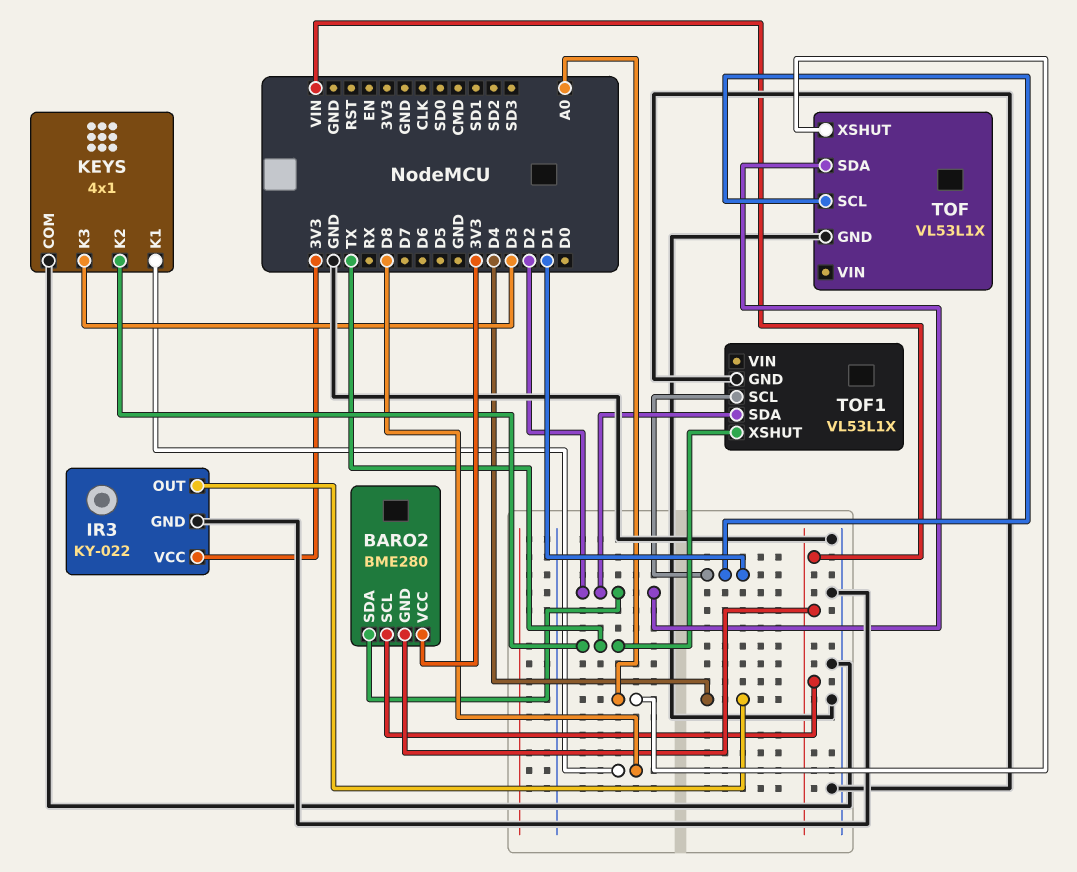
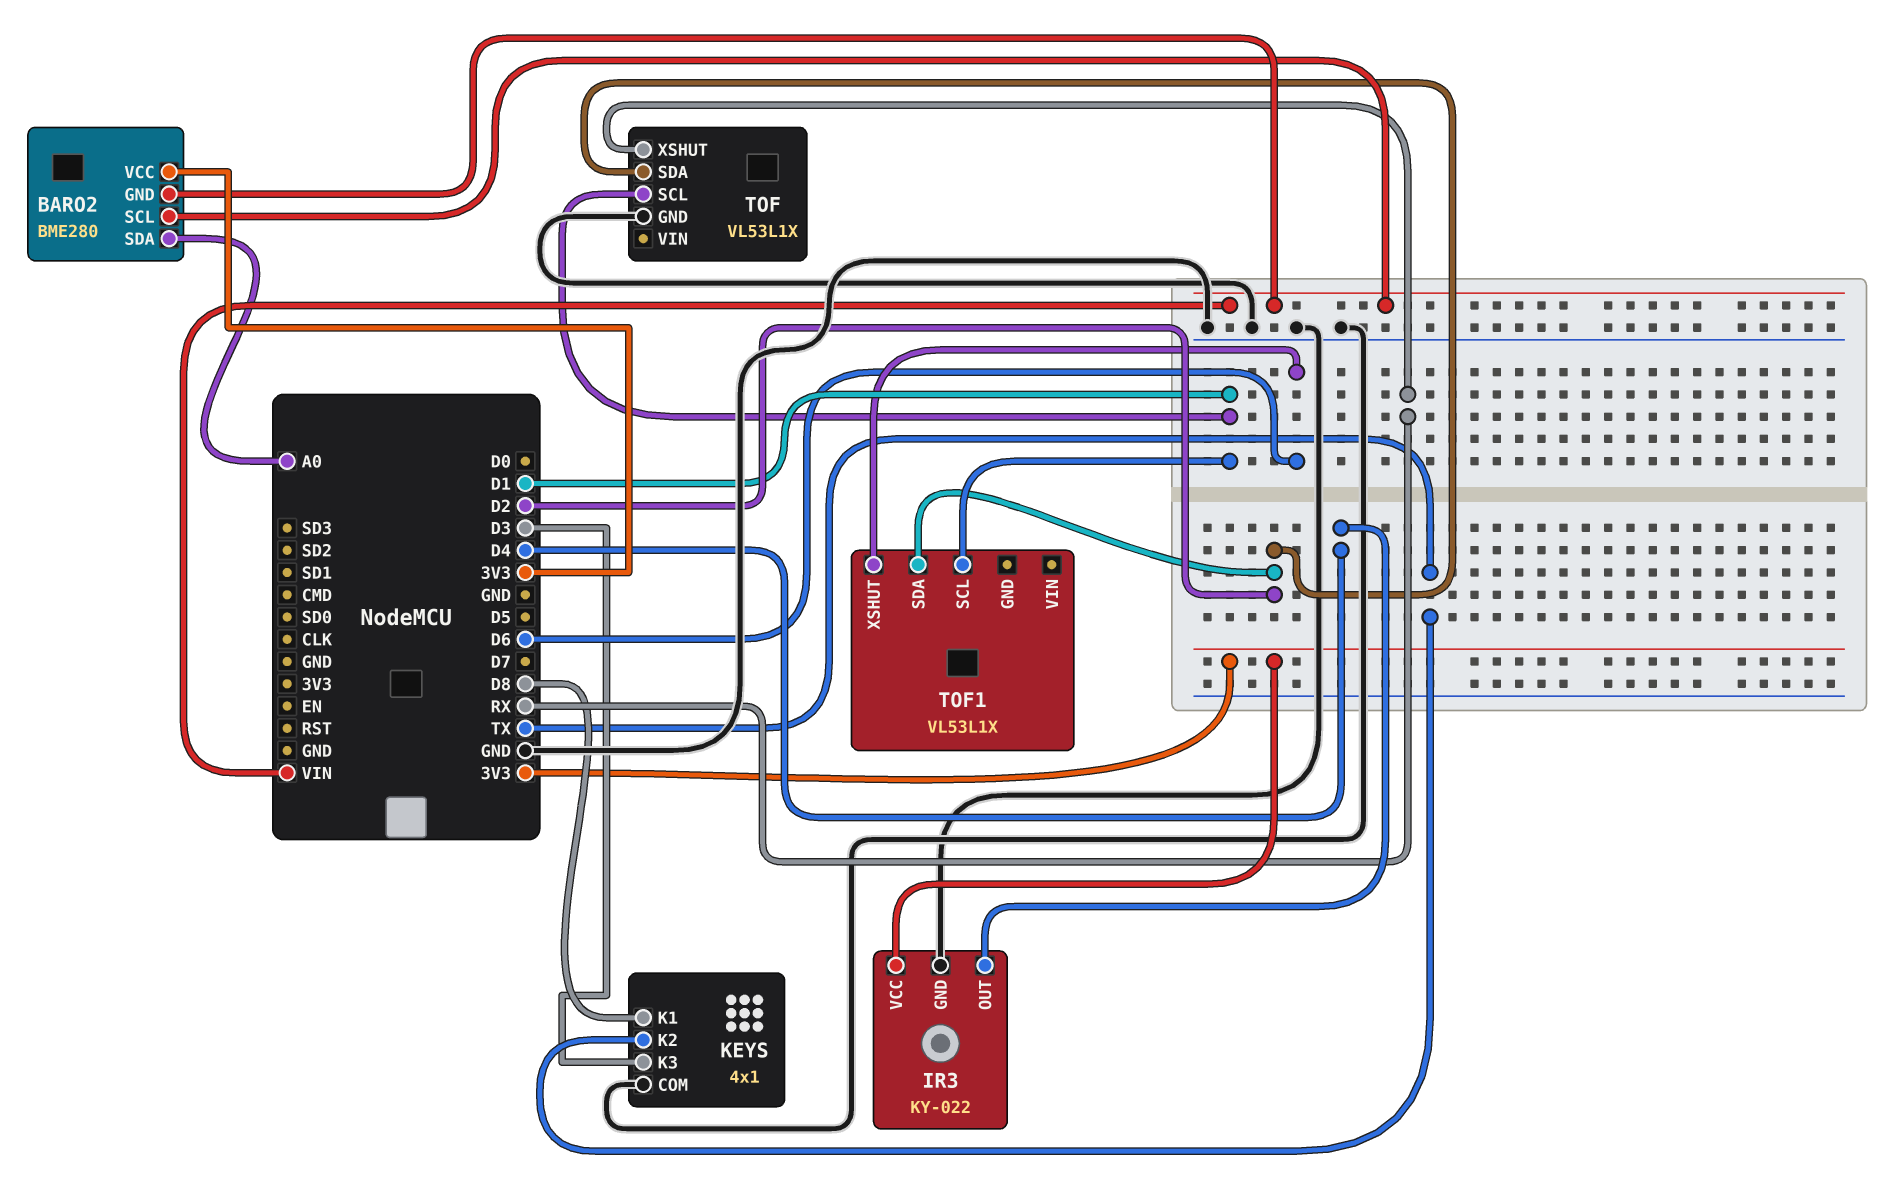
BARO2 pin SDA: D2 -> A0
TOF pin XSHUT: A0 -> RX
TOF1 pin GND: GND -> none
TOF1 pin XSHUT: TX -> D6

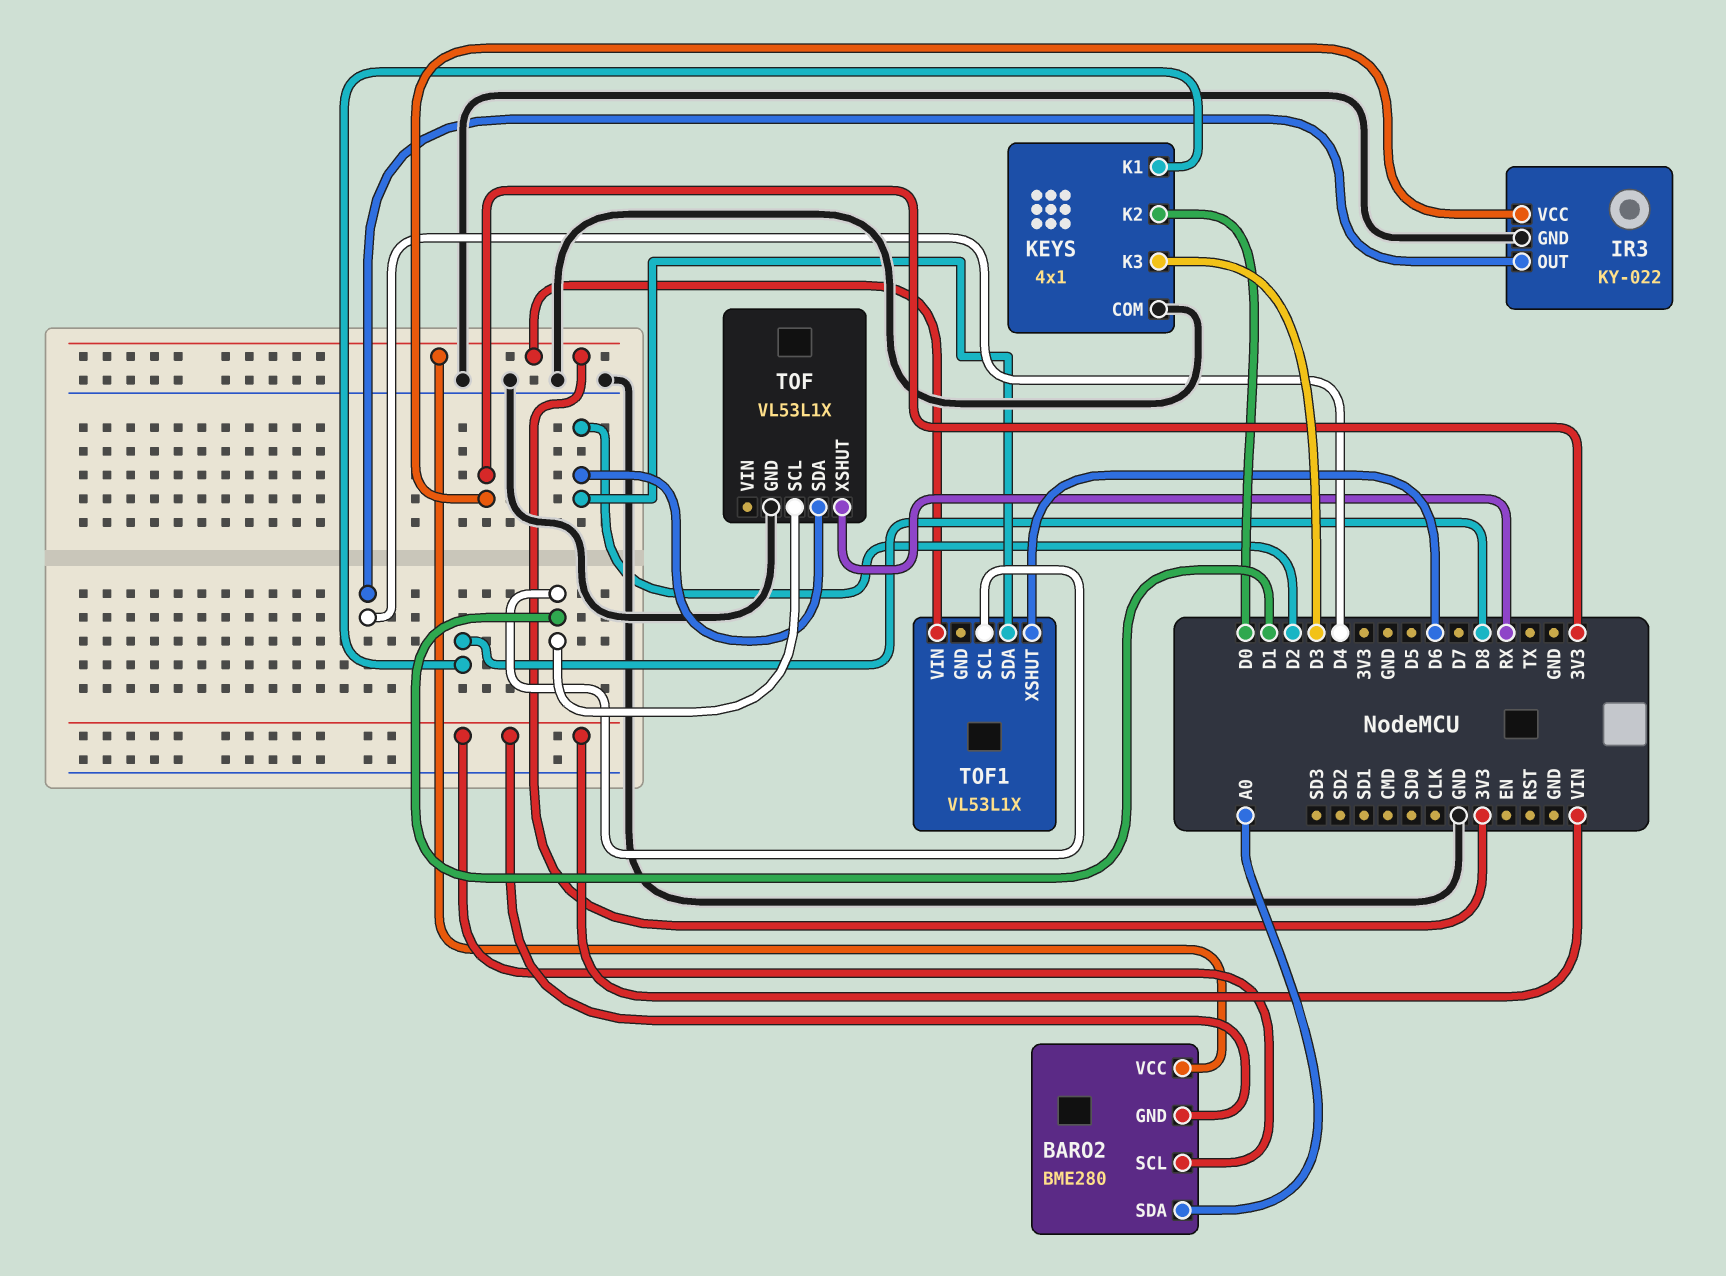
KEYS pin K2: TX -> D0
TOF1 pin VIN: none -> 3V3

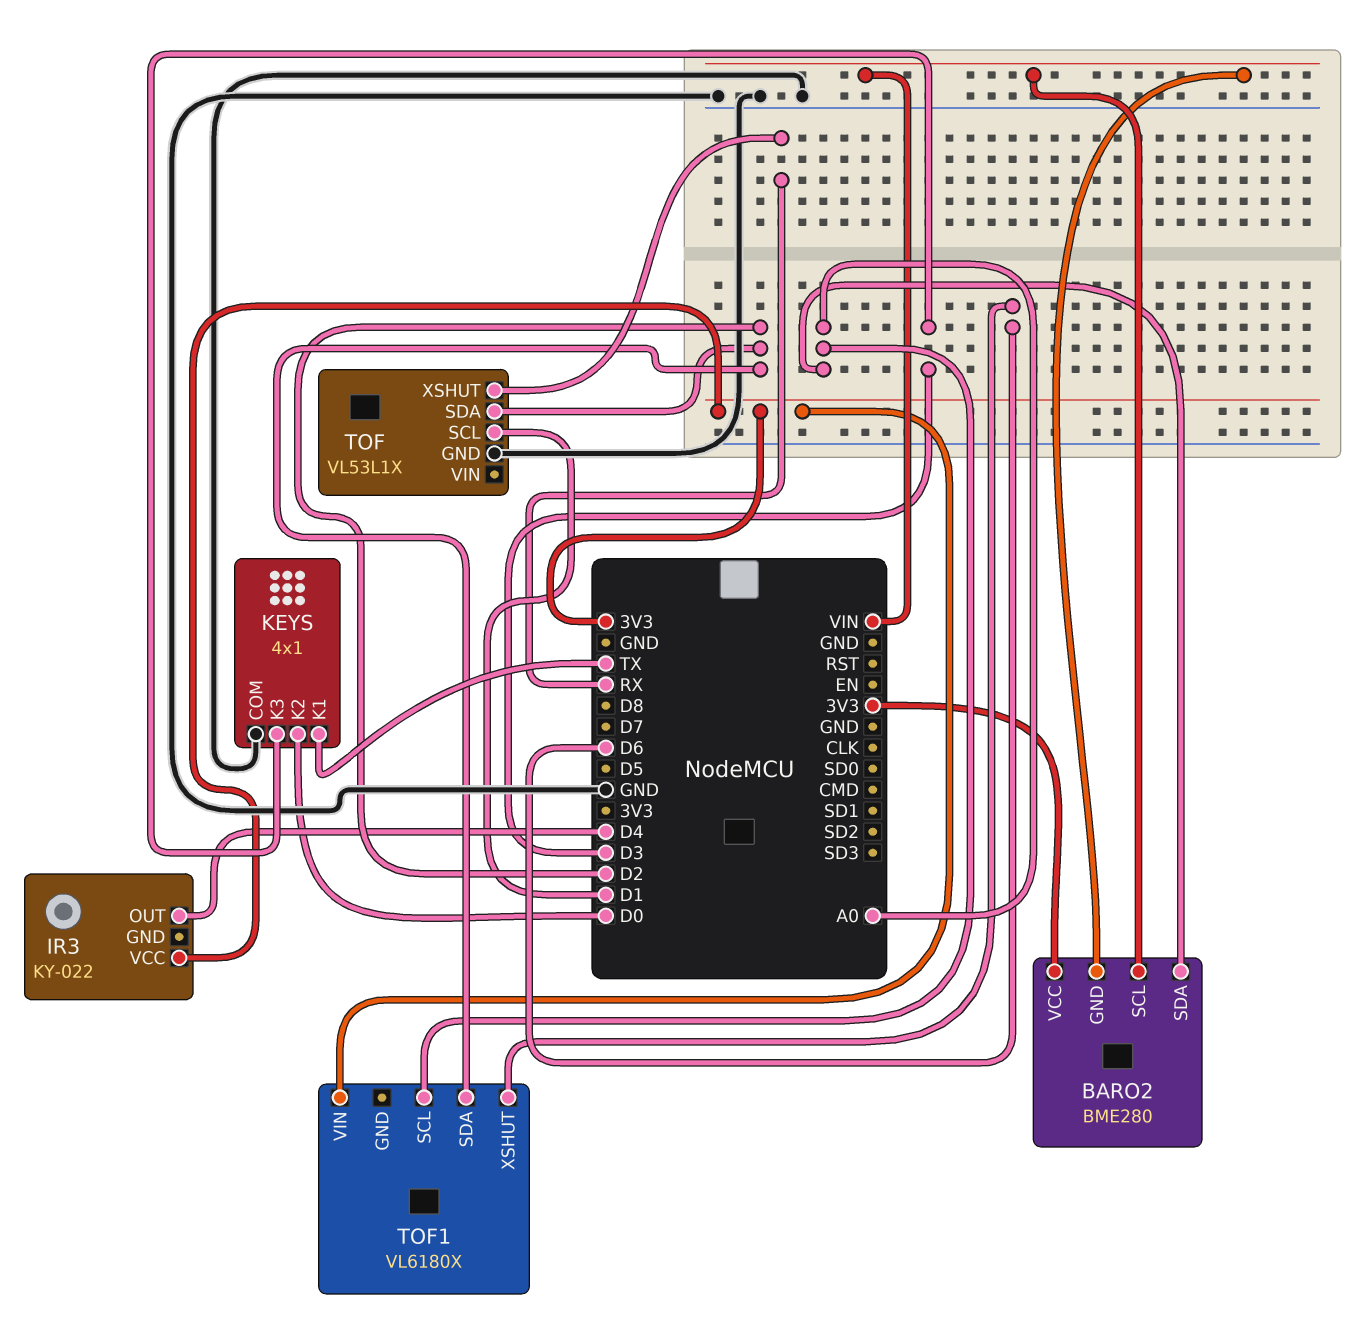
IR3 pin GND: GND -> none
KEYS pin K1: D8 -> TX
TOF1: VL53L1X -> VL6180X
TOF1 pin SCL: D1 -> A0

